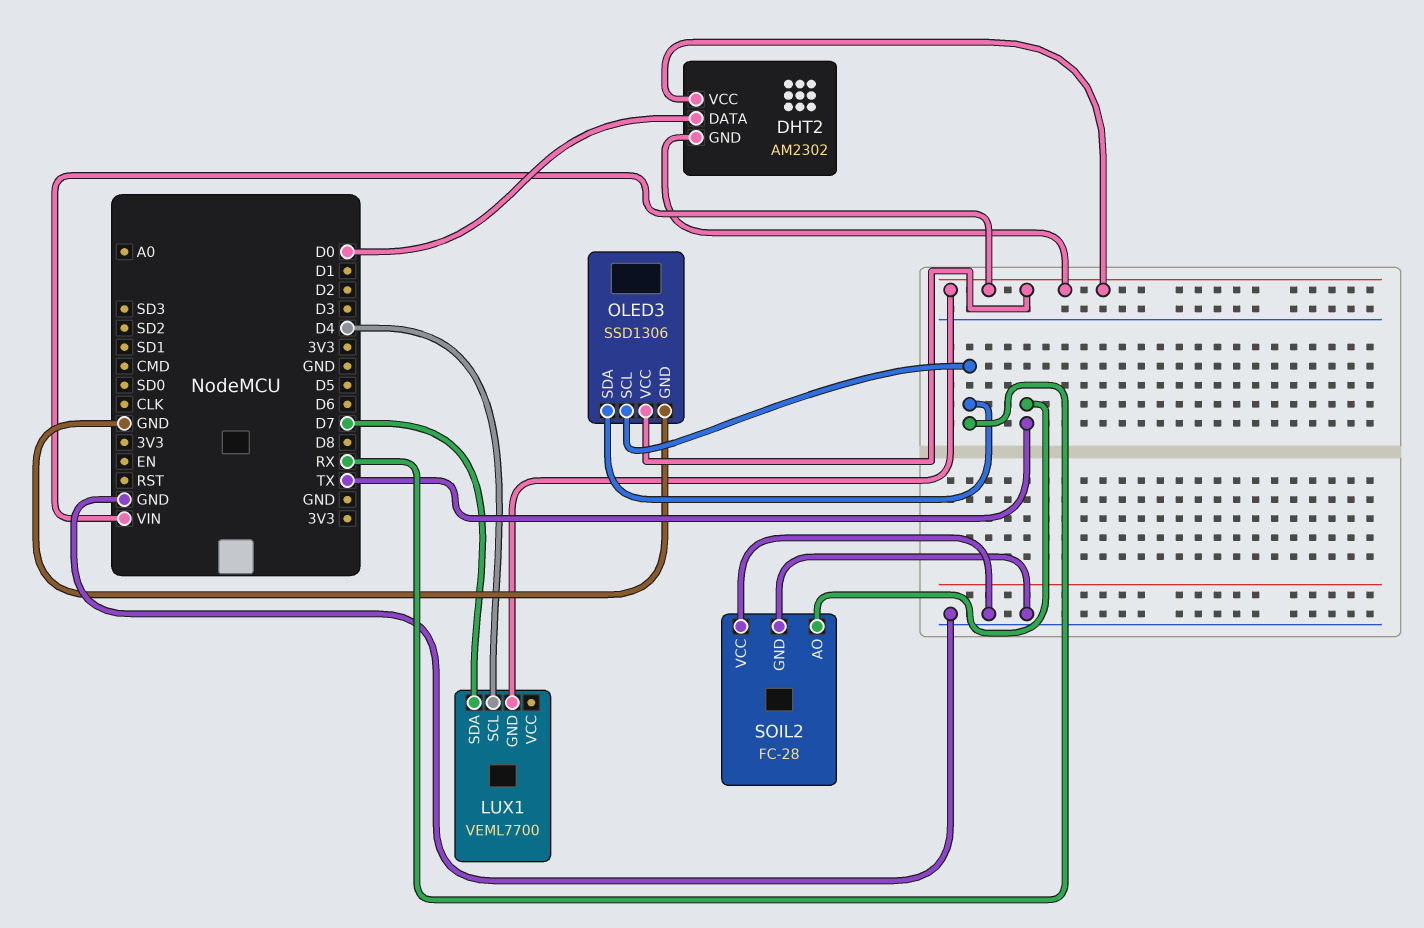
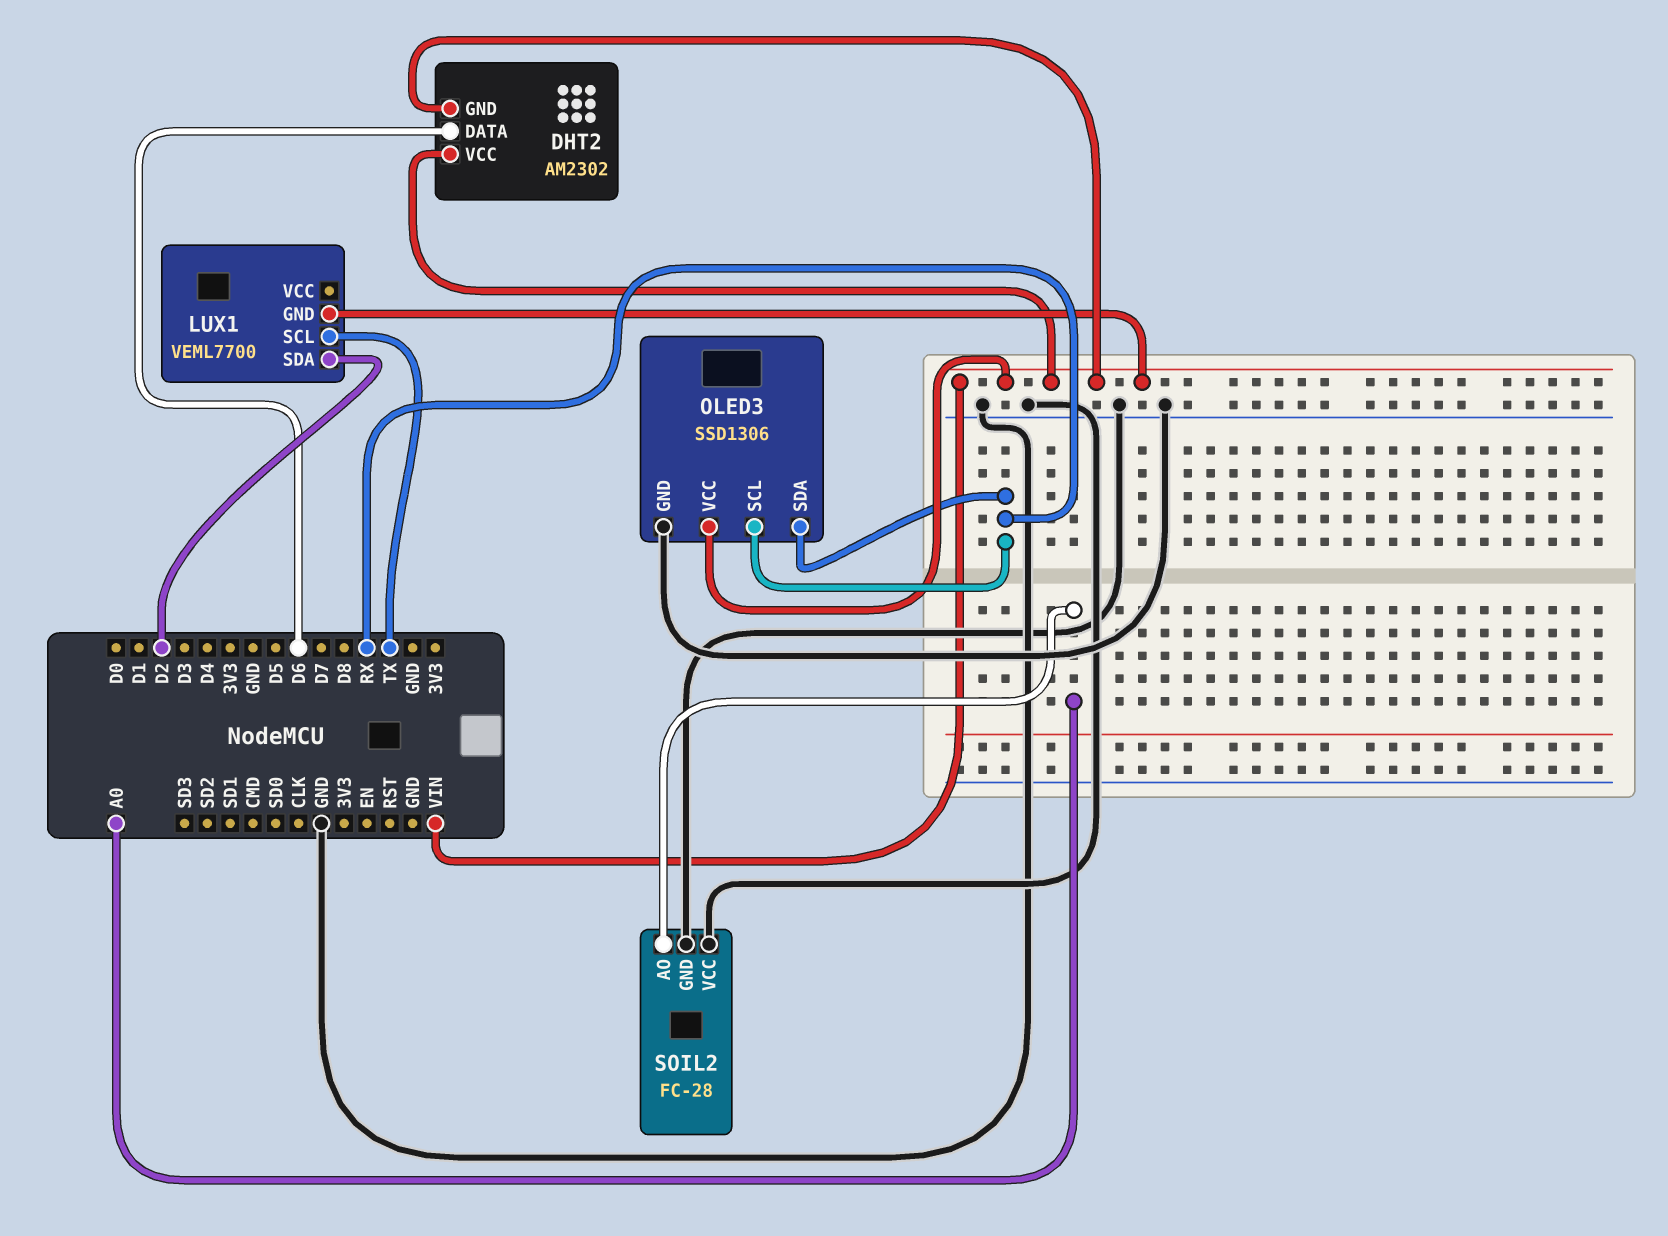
DHT2 pin DATA: D0 -> D6
LUX1 pin SCL: D4 -> TX
LUX1 pin SDA: D7 -> D2
SOIL2 pin AO: TX -> A0

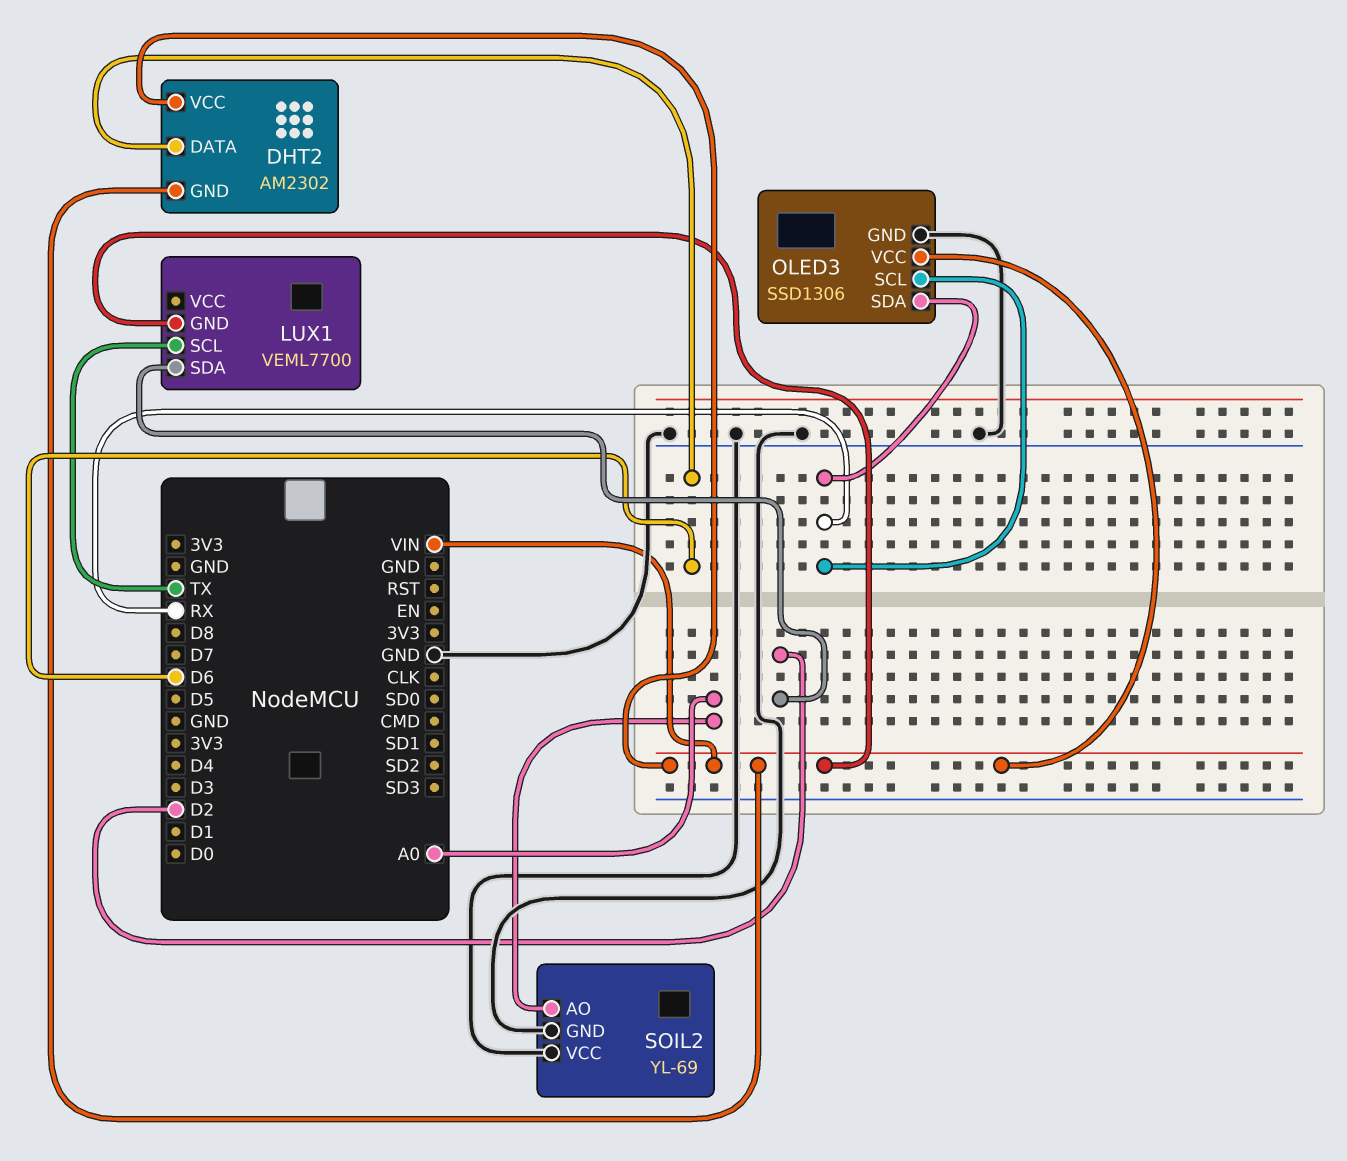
SOIL2: FC-28 -> YL-69

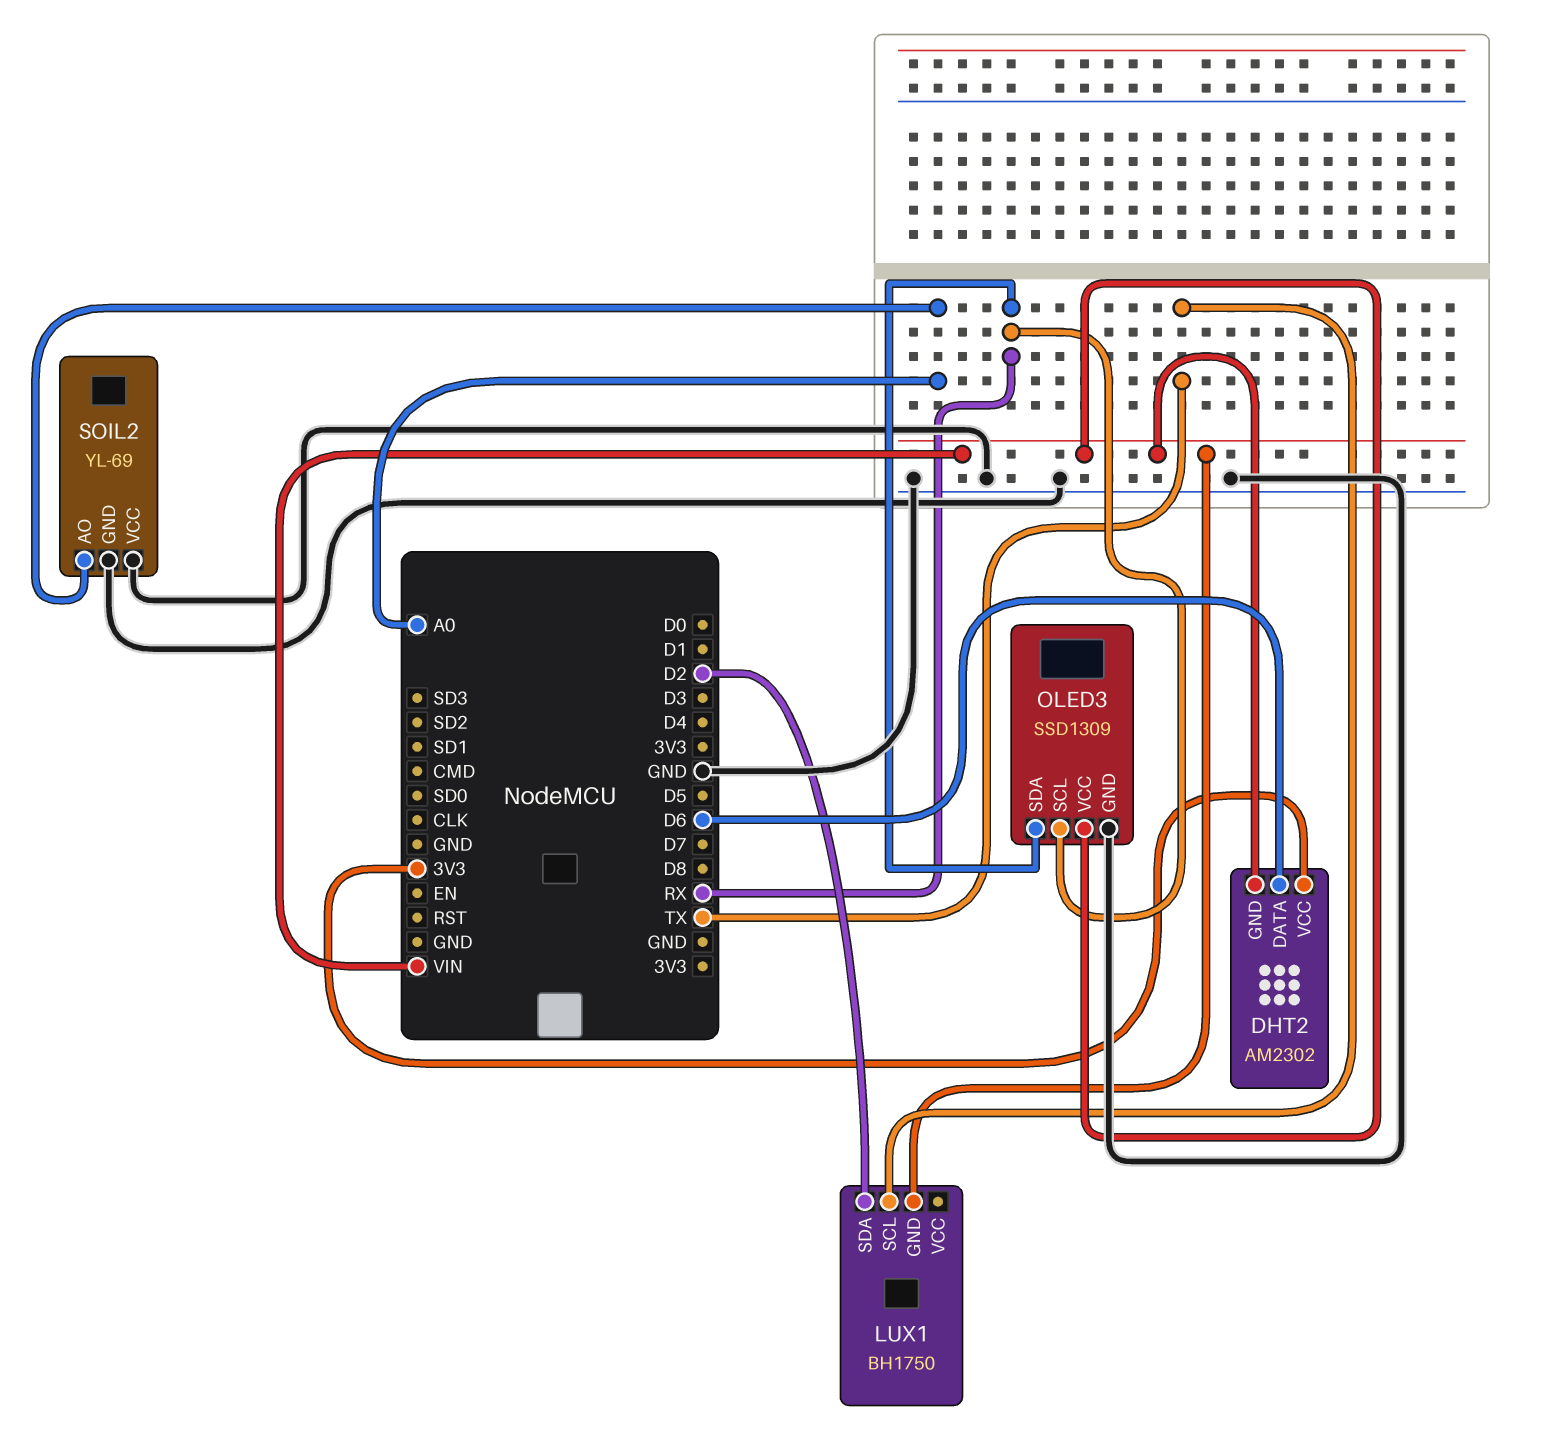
DHT2 pin VCC: VIN -> 3V3
LUX1: VEML7700 -> BH1750
OLED3: SSD1306 -> SSD1309

